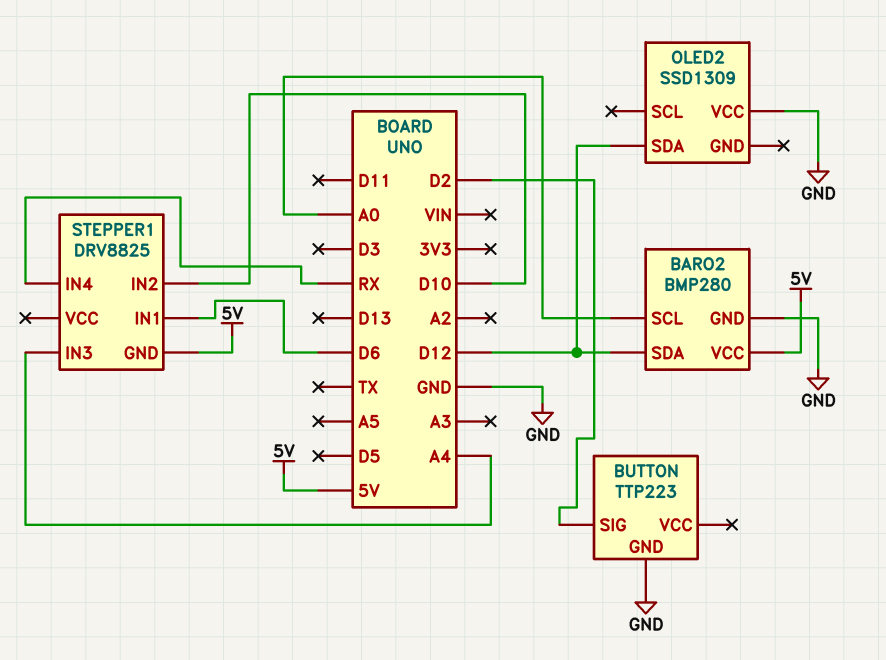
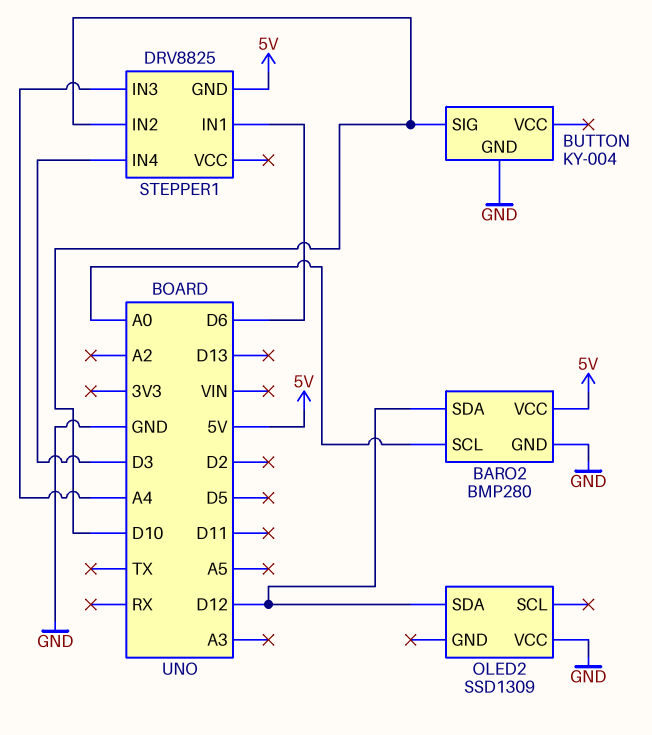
BUTTON: TTP223 -> KY-004
BUTTON pin SIG: D2 -> D10
STEPPER1 pin IN4: RX -> D3

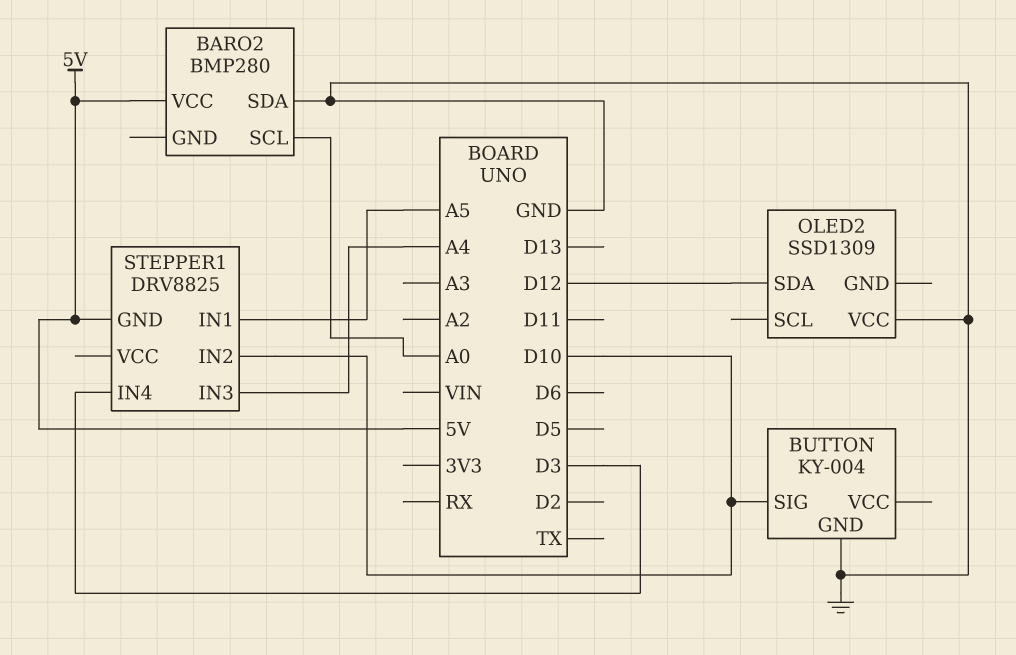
BARO2 pin GND: GND -> none
BARO2 pin SDA: D12 -> GND
STEPPER1 pin IN1: D6 -> A5

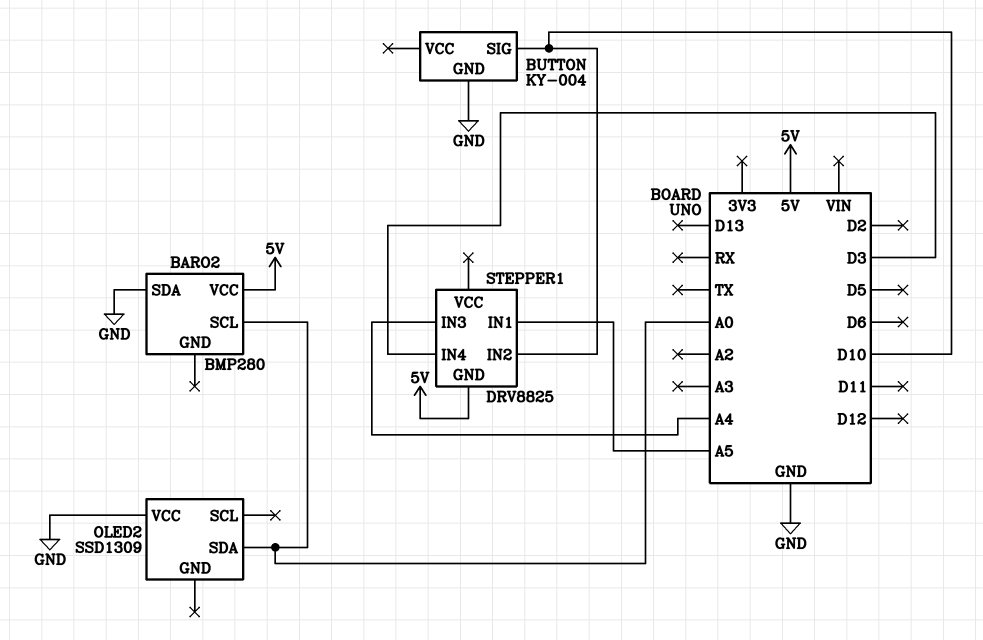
OLED2 pin SDA: D12 -> A0

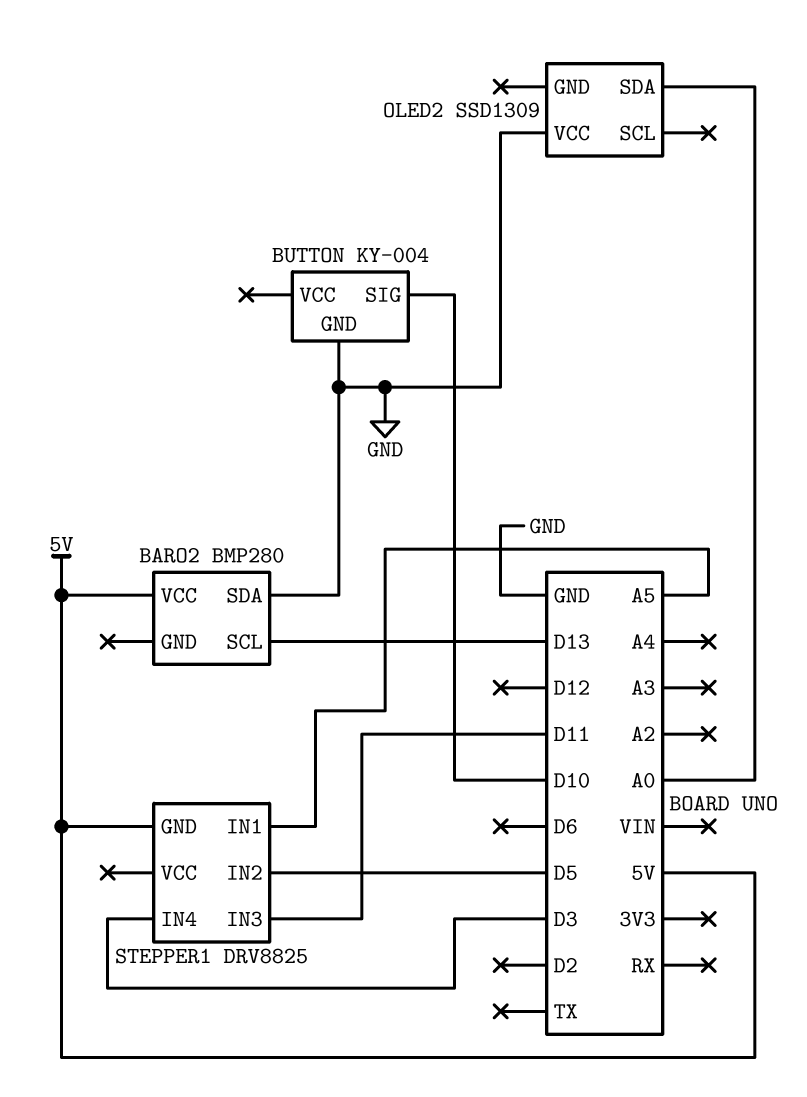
BARO2 pin SCL: A0 -> D13
STEPPER1 pin IN2: D10 -> D5
STEPPER1 pin IN3: A4 -> D11

